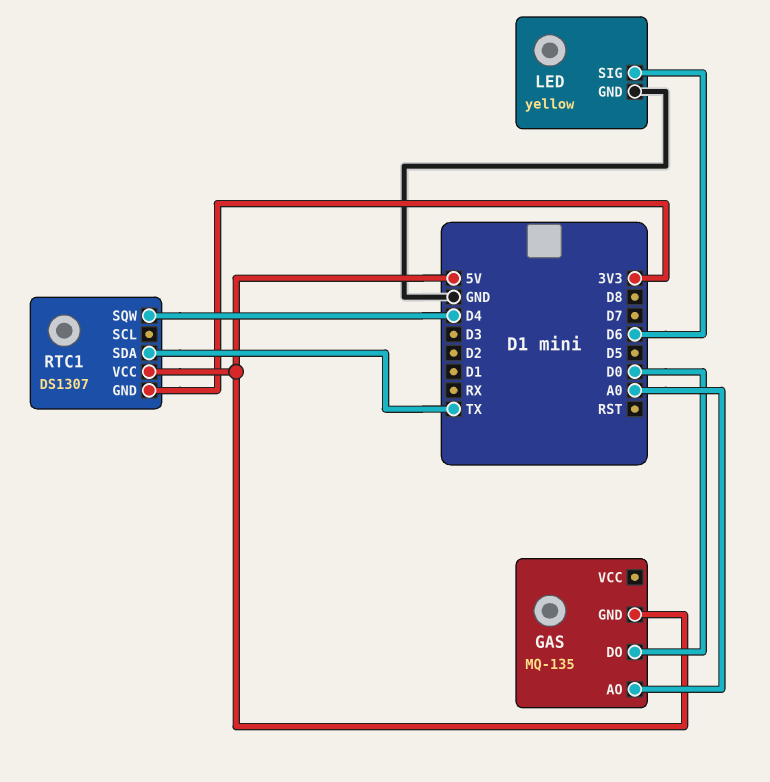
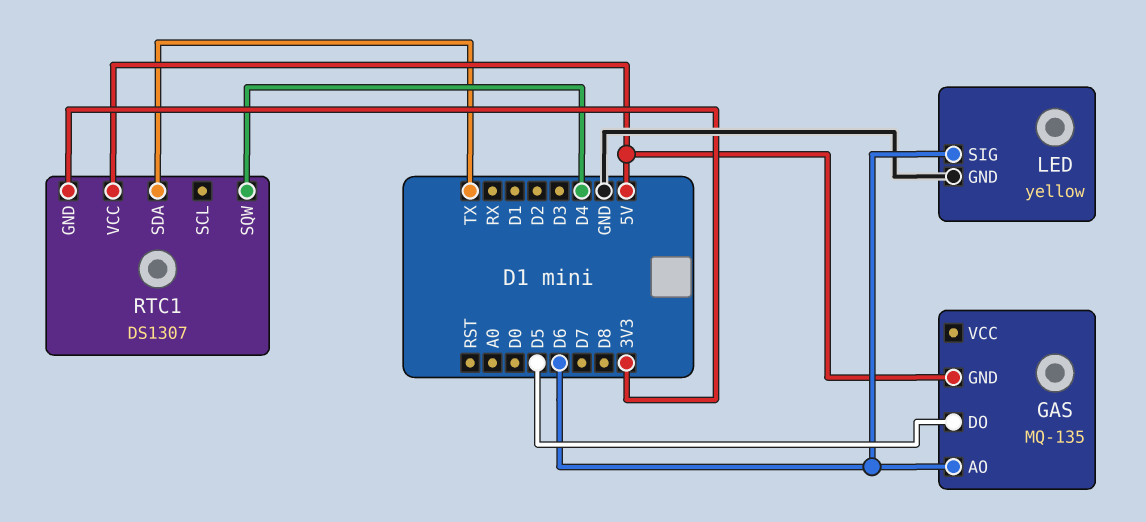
GAS pin AO: A0 -> D6
GAS pin DO: D0 -> D5

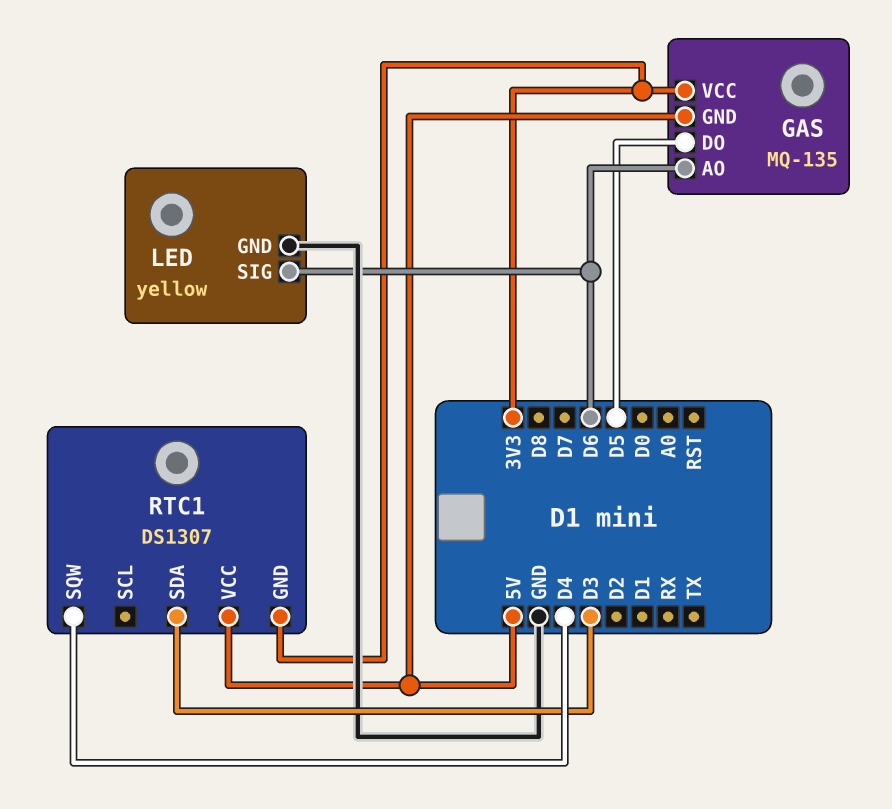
GAS pin VCC: none -> 3V3
RTC1 pin SDA: TX -> D3

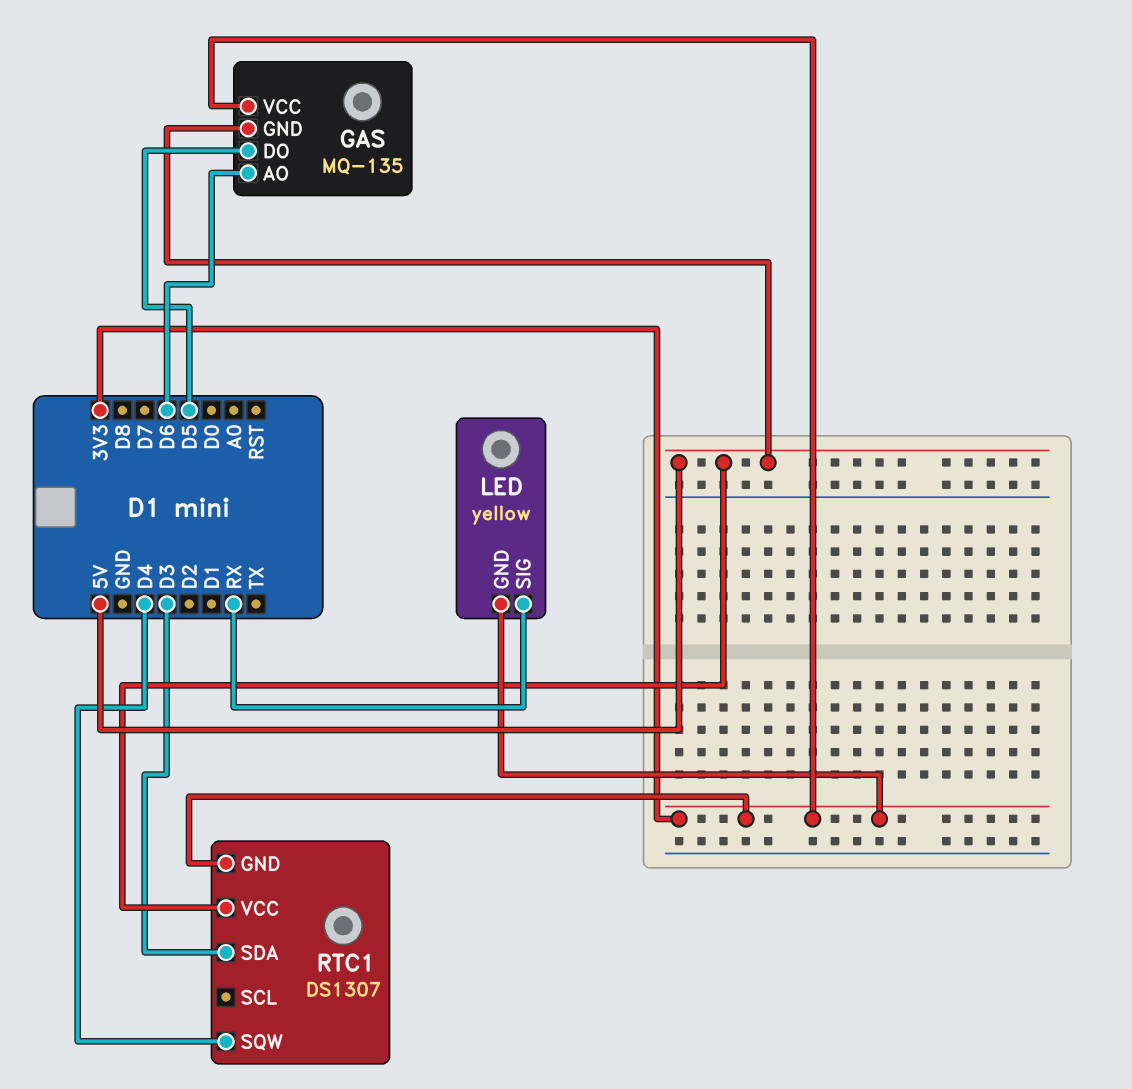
LED pin GND: GND -> 3V3
LED pin SIG: D6 -> RX

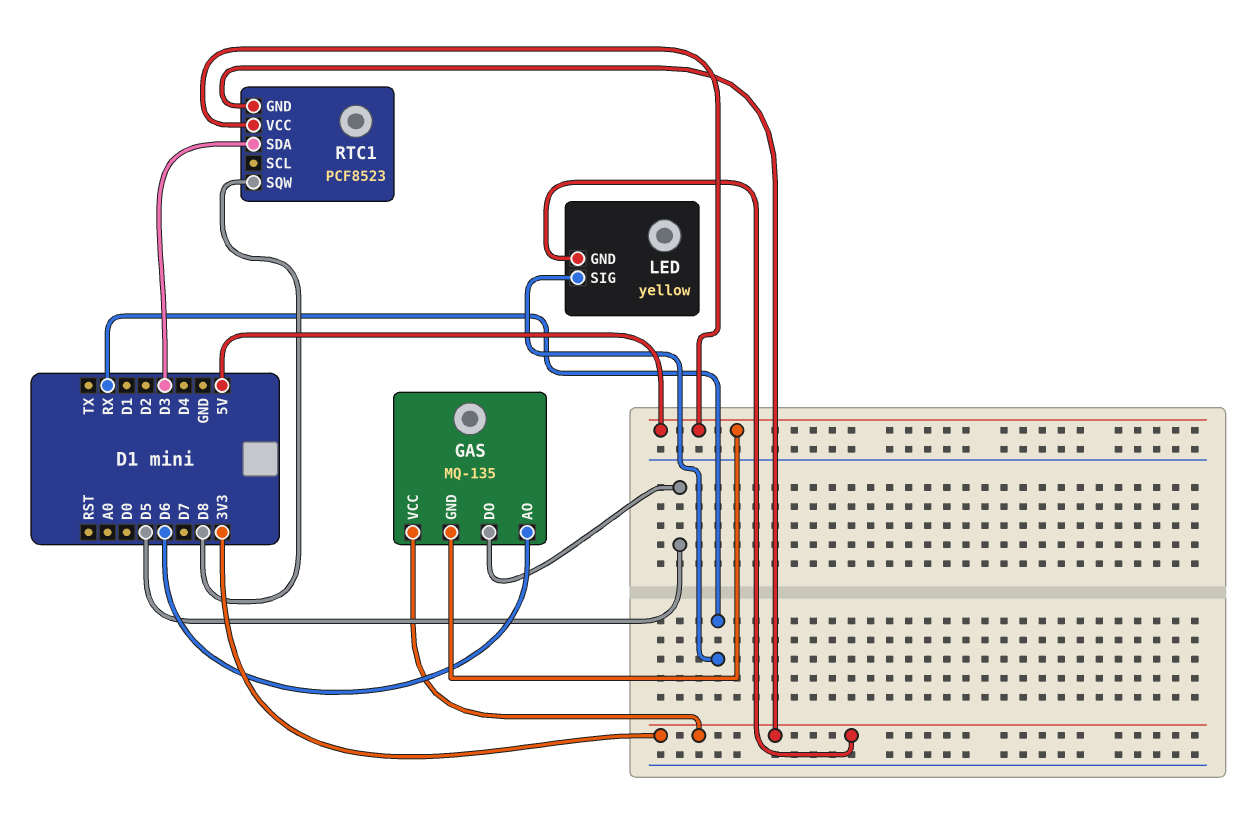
RTC1: DS1307 -> PCF8523
RTC1 pin SQW: D4 -> D8

